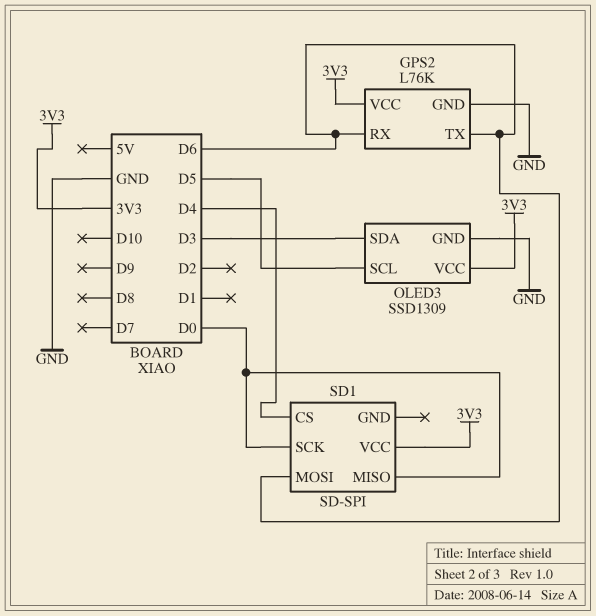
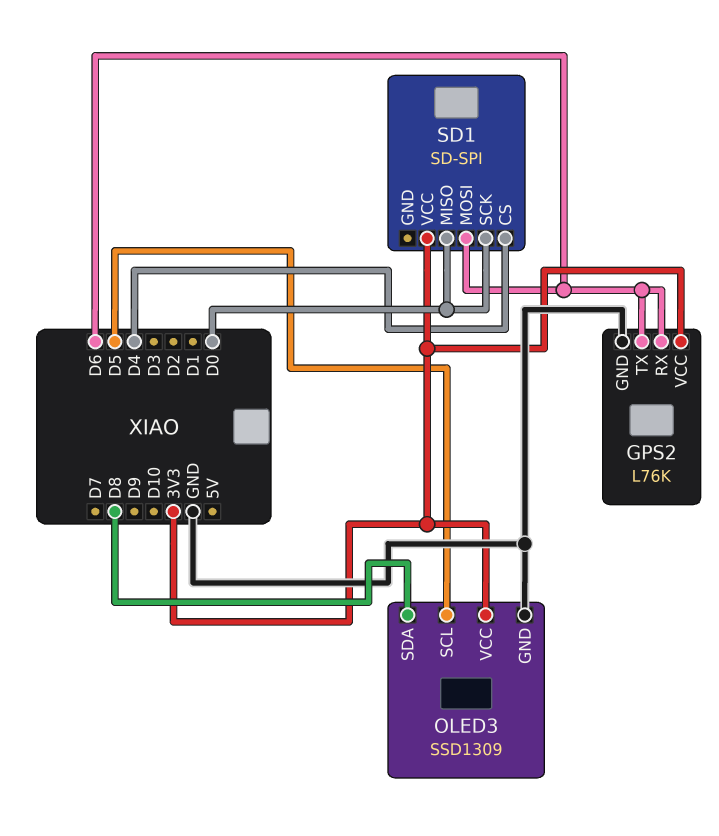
OLED3 pin SDA: D3 -> D8

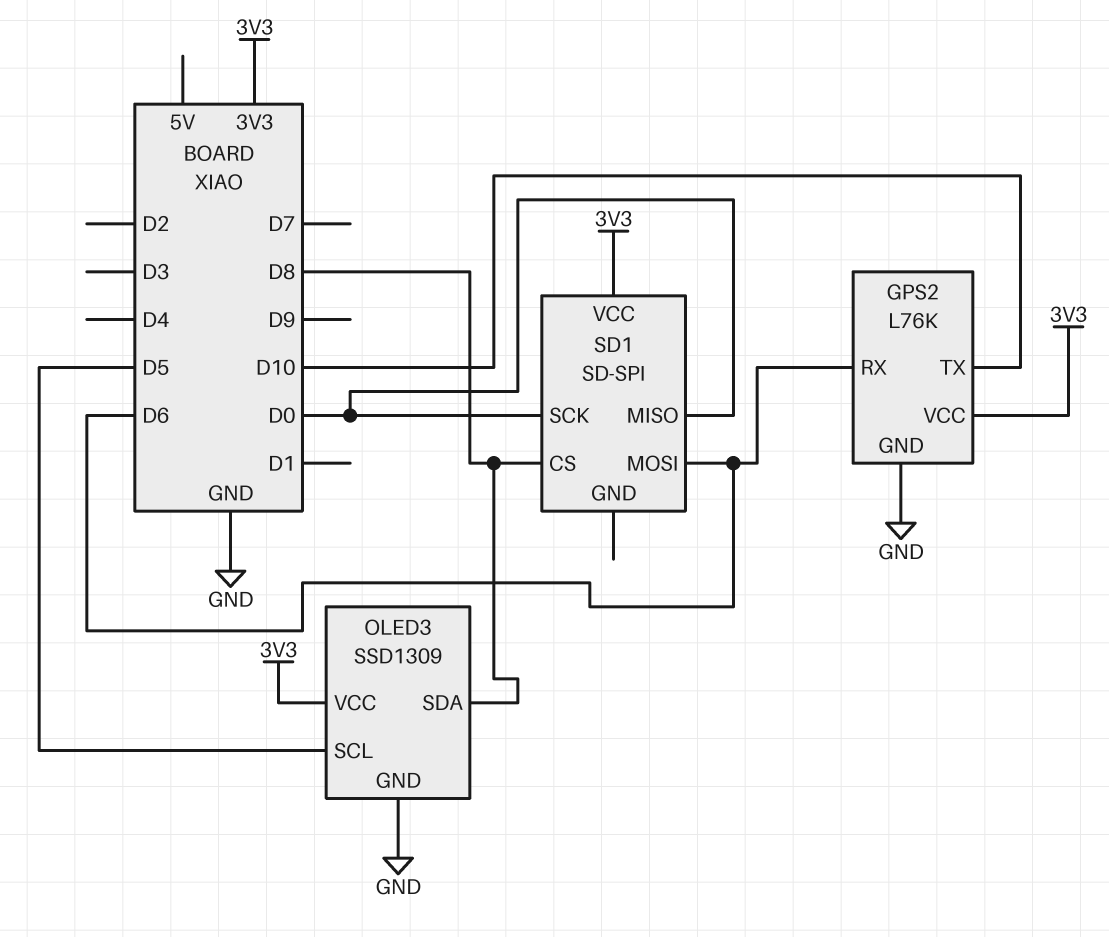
GPS2 pin TX: D6 -> D10
SD1 pin CS: D4 -> D8

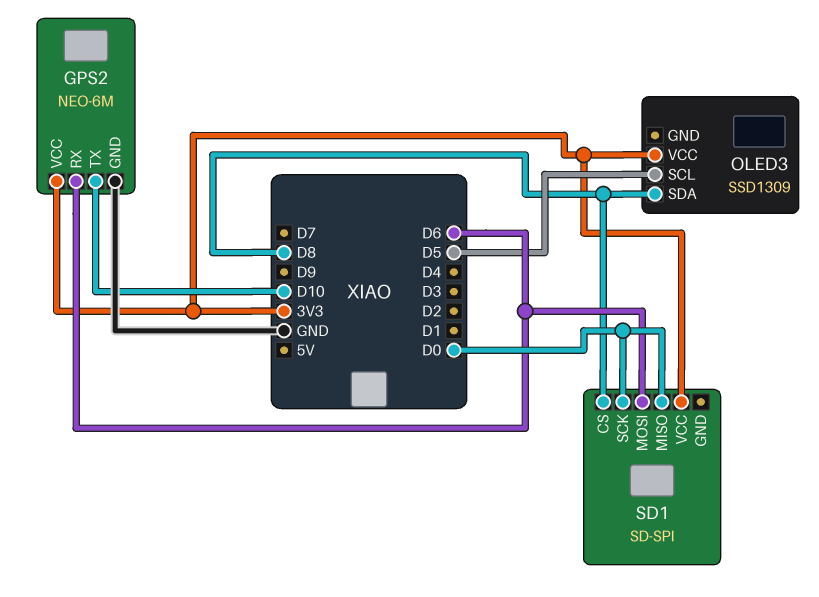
GPS2: L76K -> NEO-6M
OLED3 pin GND: GND -> none

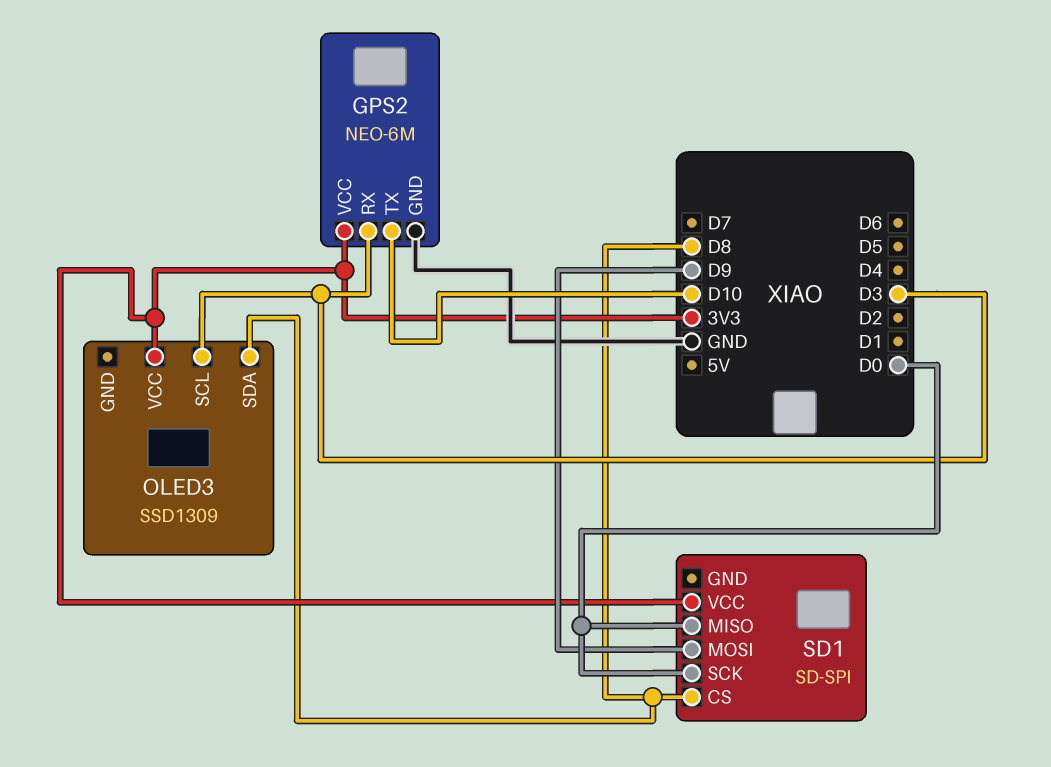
GPS2 pin RX: D6 -> D3
OLED3 pin SCL: D5 -> D3
SD1 pin MOSI: D6 -> D9

